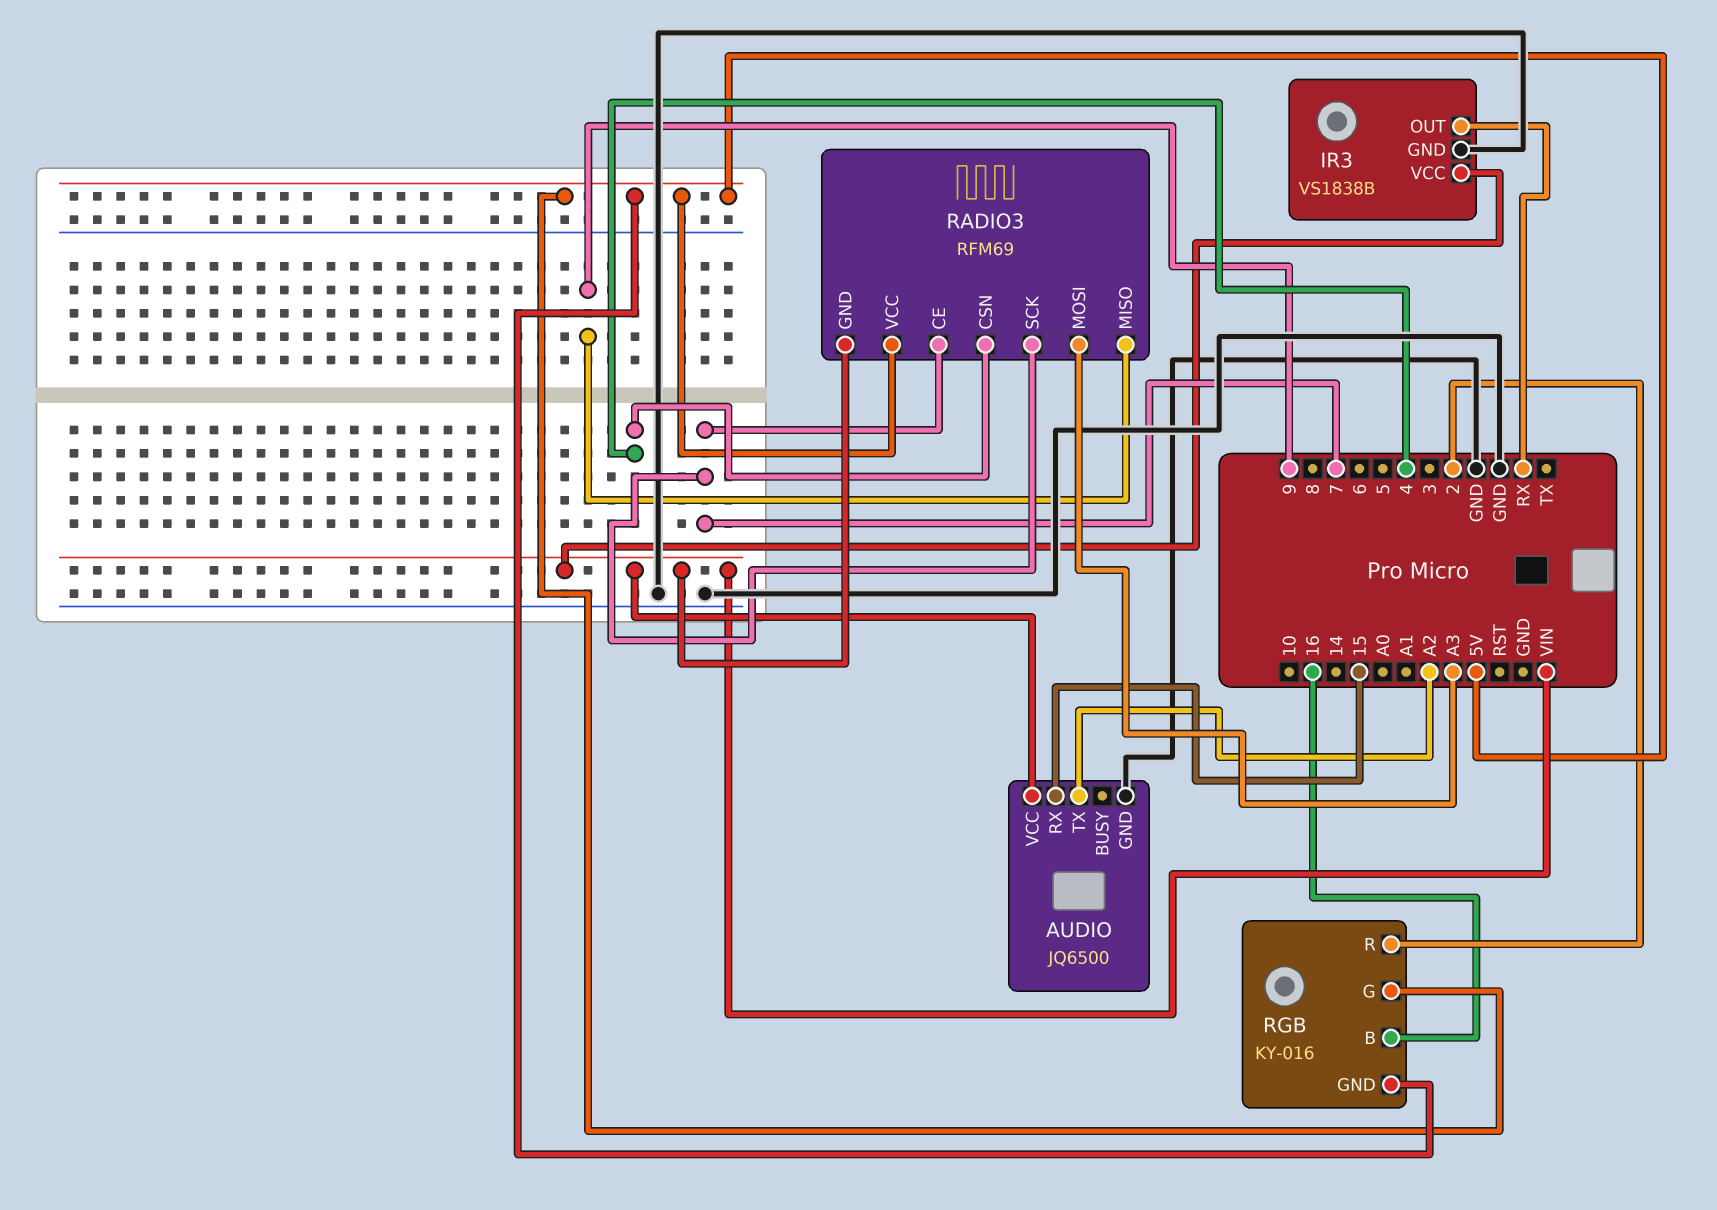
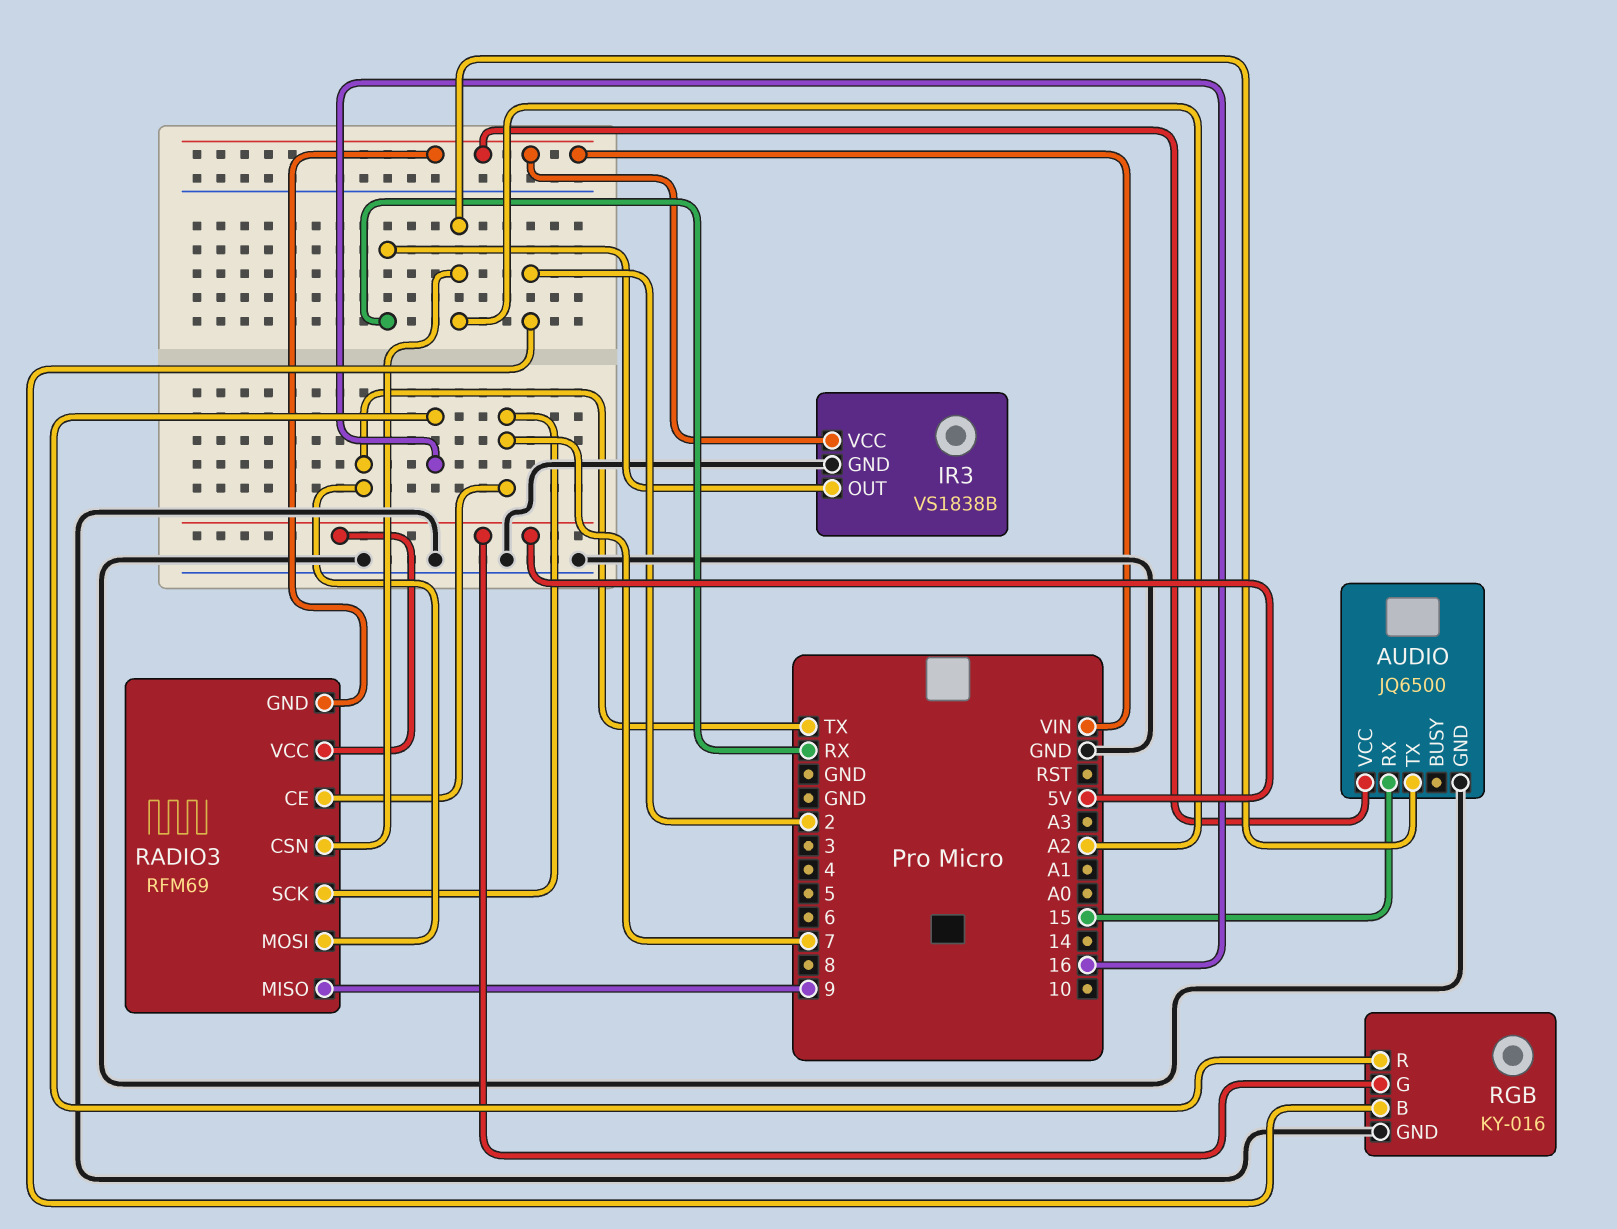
RADIO3 pin CSN: 4 -> A2
RADIO3 pin MOSI: A3 -> TX
RGB pin B: 16 -> 2
RGB pin GND: 5V -> GND
RGB pin R: 2 -> 16

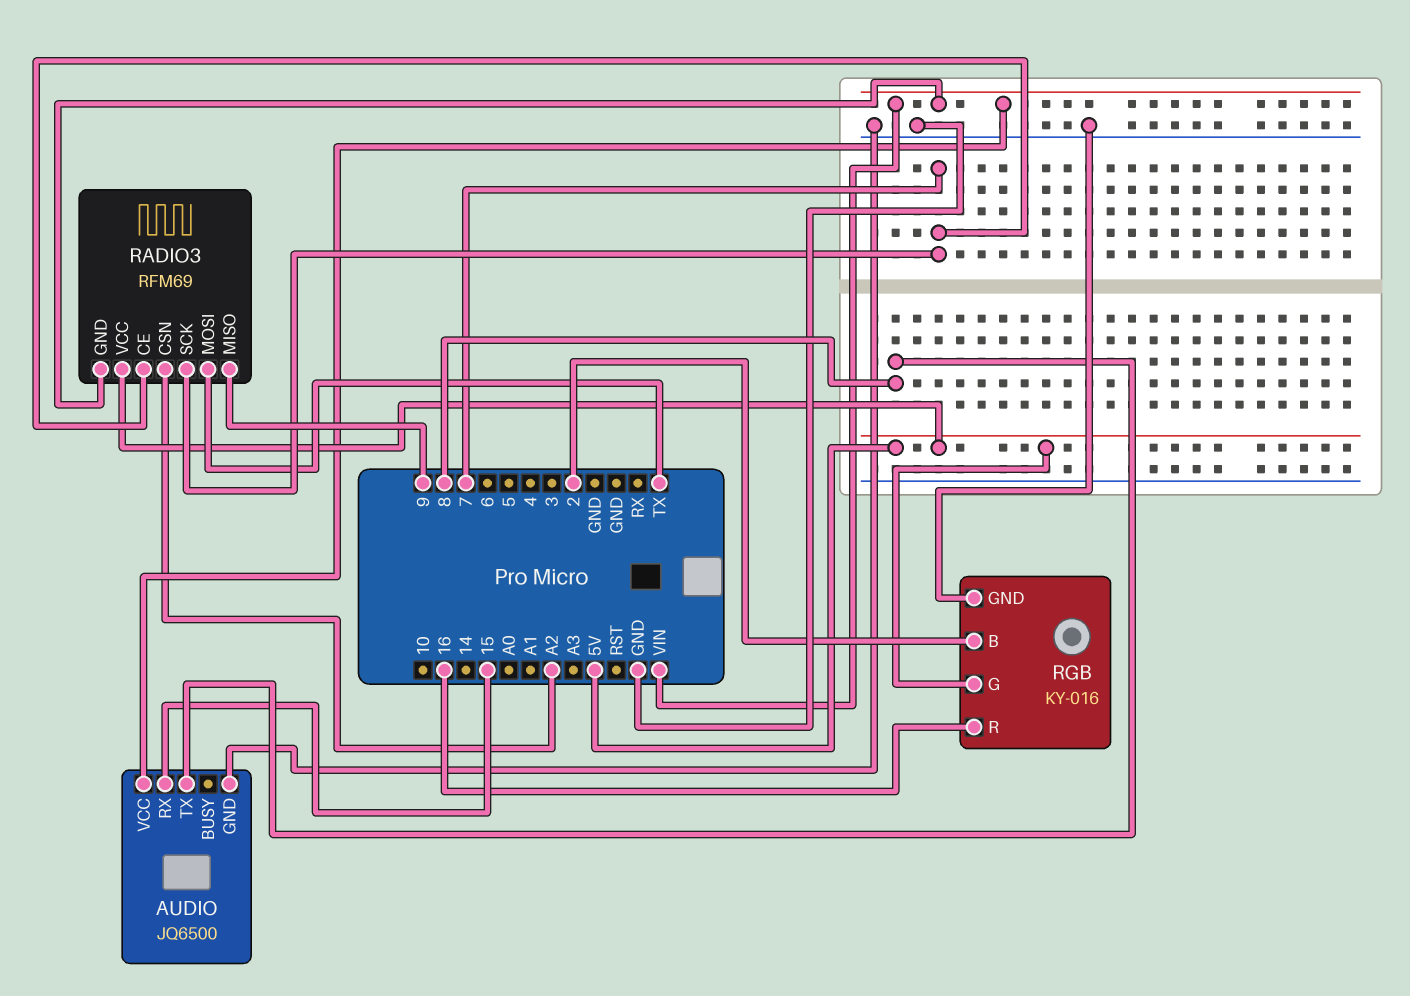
AUDIO pin TX: A2 -> 8
IR3: VS1838B -> none
IR3 pin GND: GND -> none
IR3 pin OUT: RX -> none
IR3 pin VCC: VIN -> none

